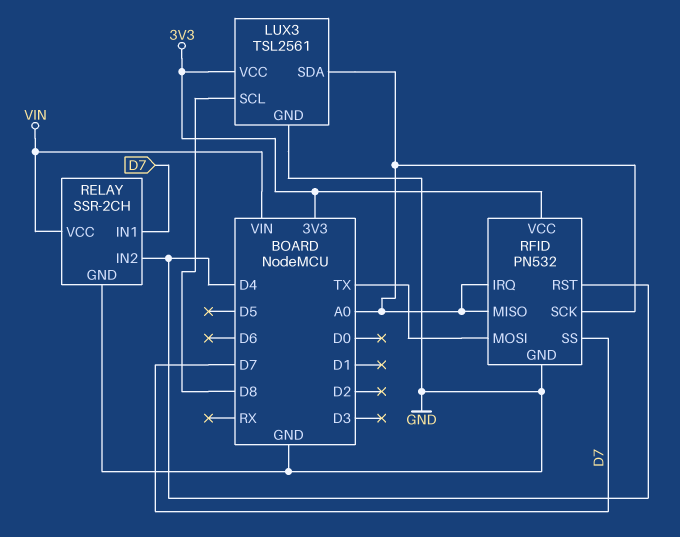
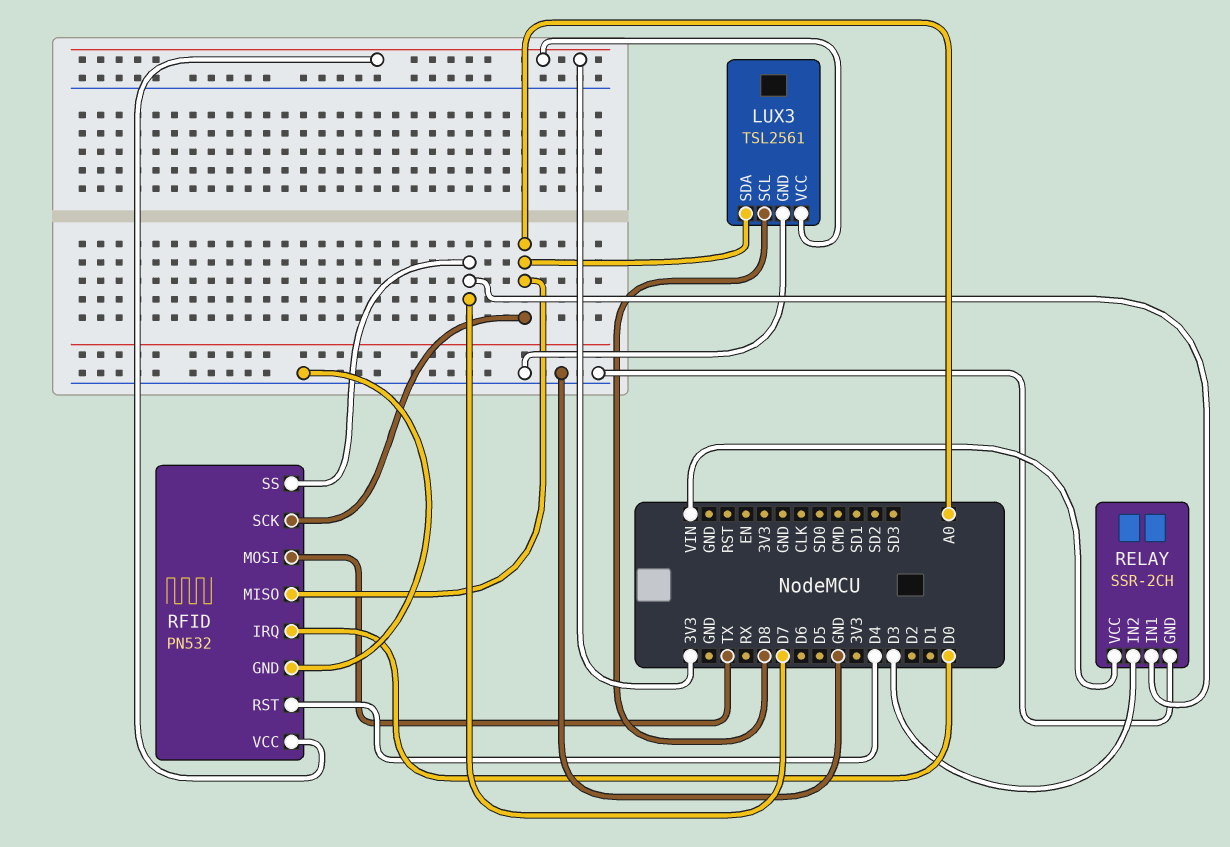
RELAY pin IN2: D4 -> D3
RFID pin IRQ: A0 -> D0

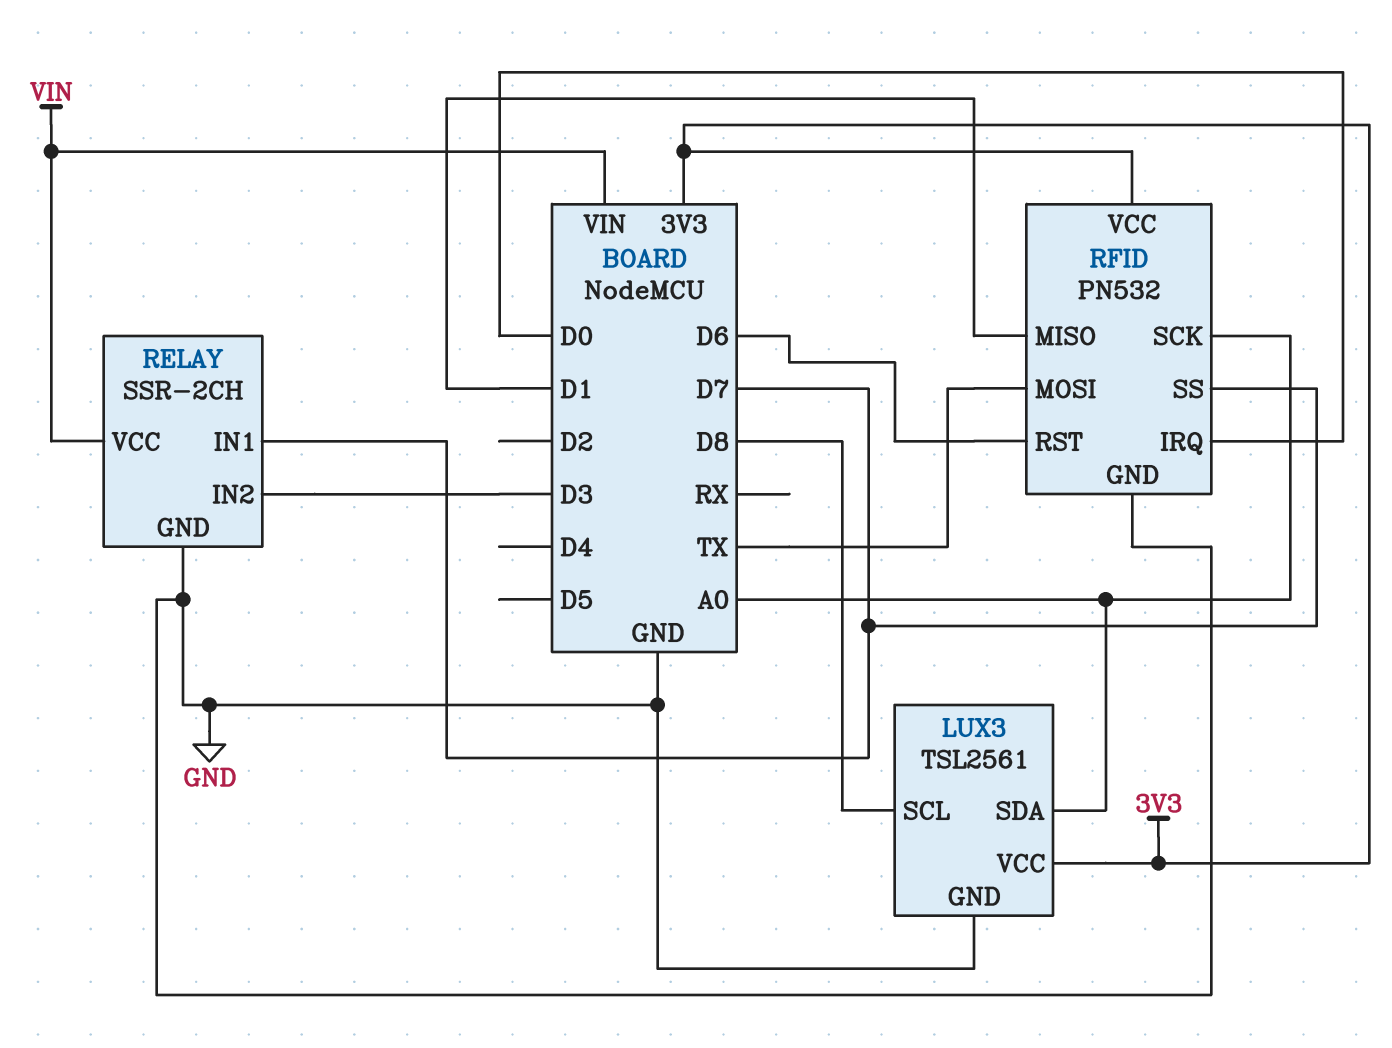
RFID pin MISO: A0 -> D1
RFID pin RST: D4 -> D6

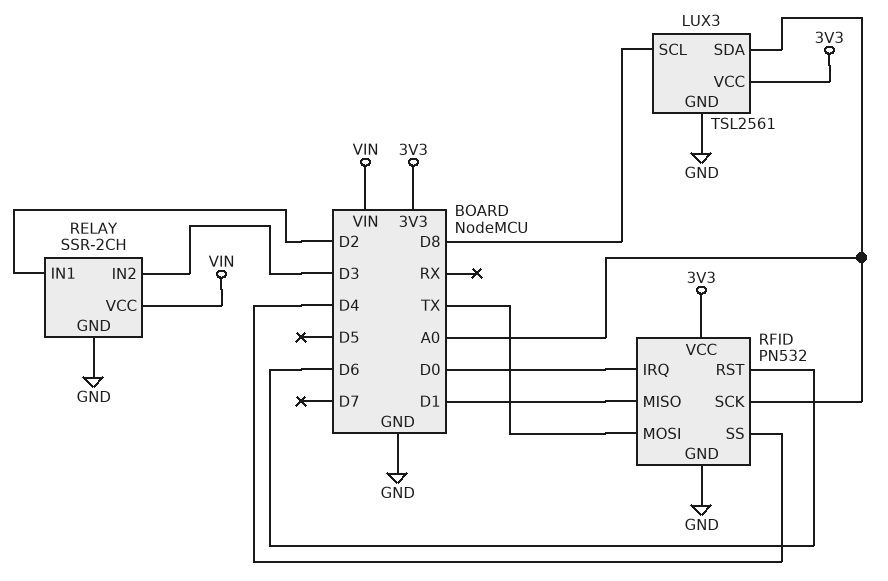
RELAY pin IN1: D7 -> D2
RFID pin SS: D7 -> D4

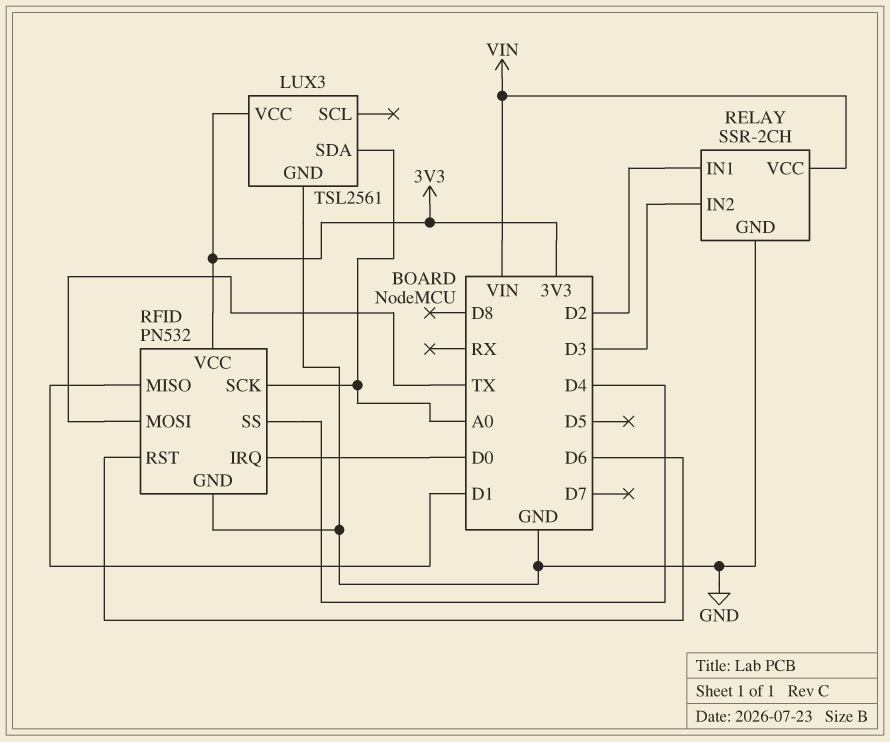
LUX3 pin SCL: D8 -> none

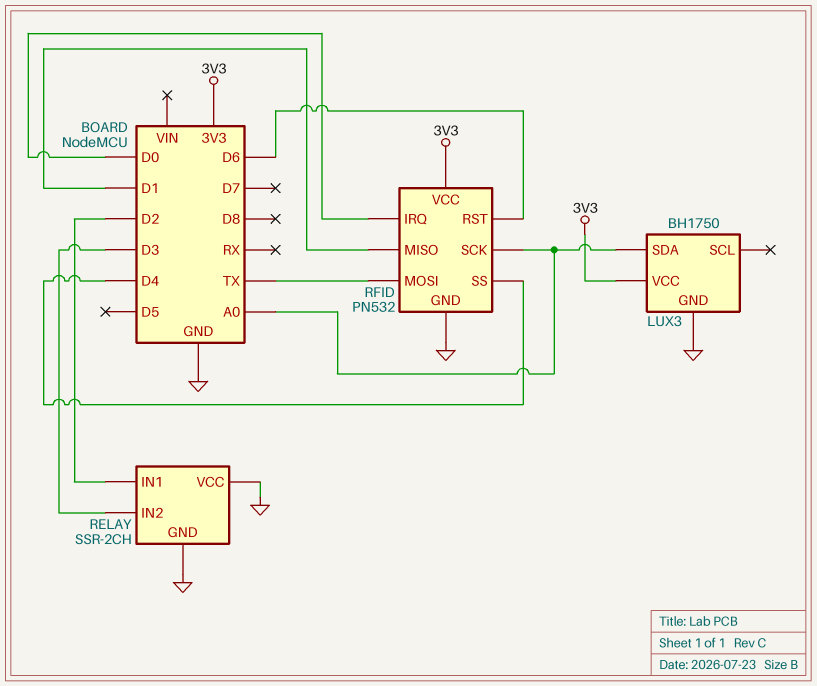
LUX3: TSL2561 -> BH1750
RELAY pin VCC: VIN -> GND

